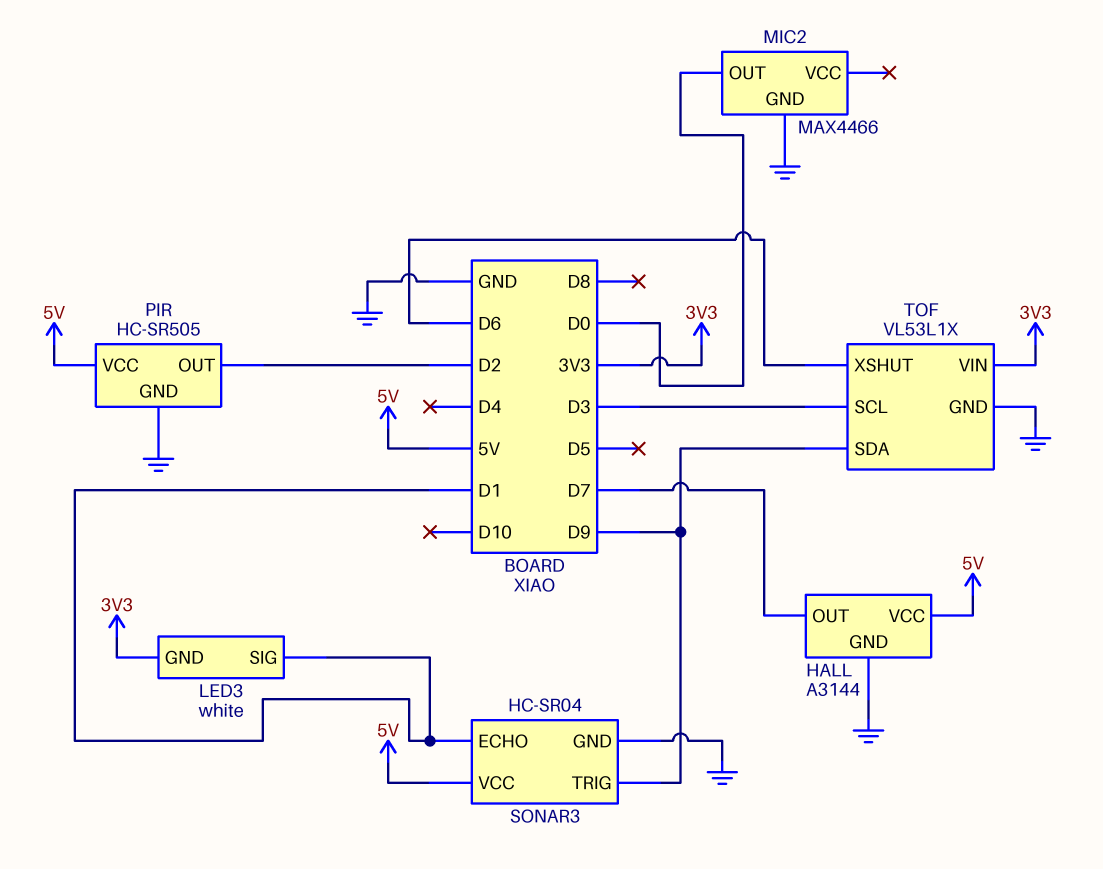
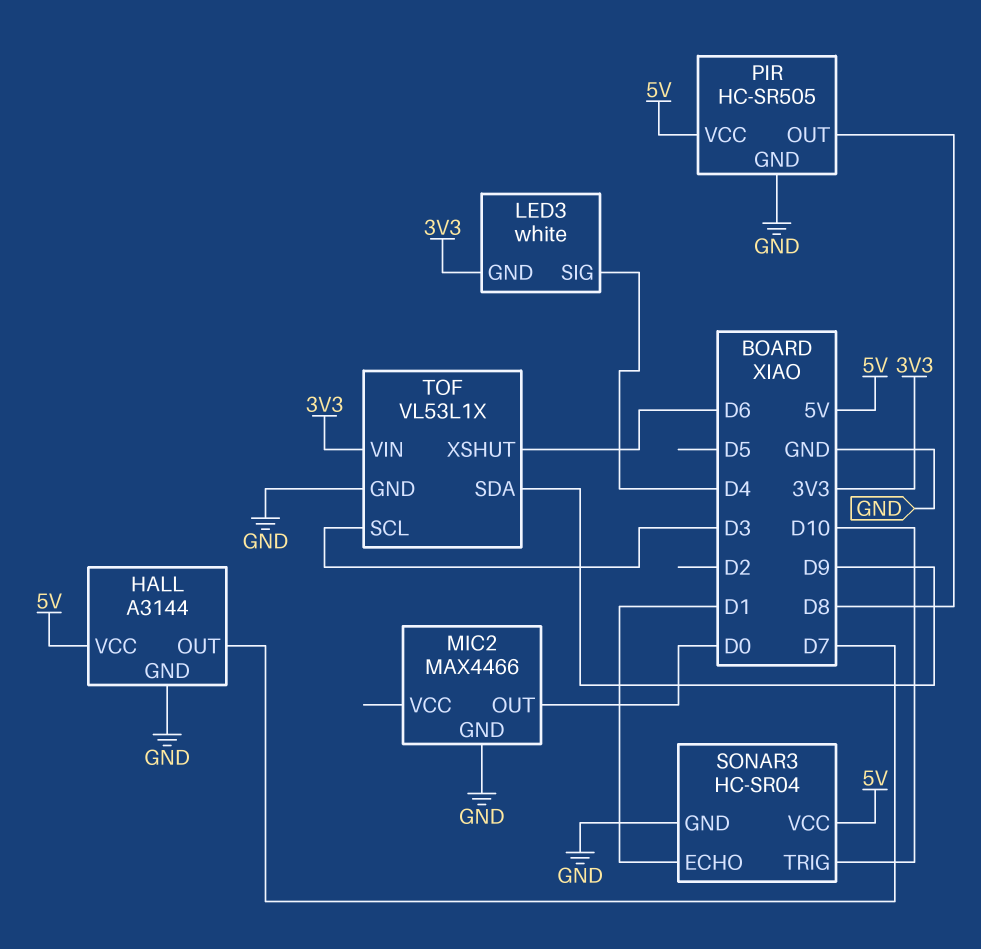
LED3 pin SIG: D1 -> D4
PIR pin OUT: D2 -> D8
SONAR3 pin TRIG: D9 -> D10

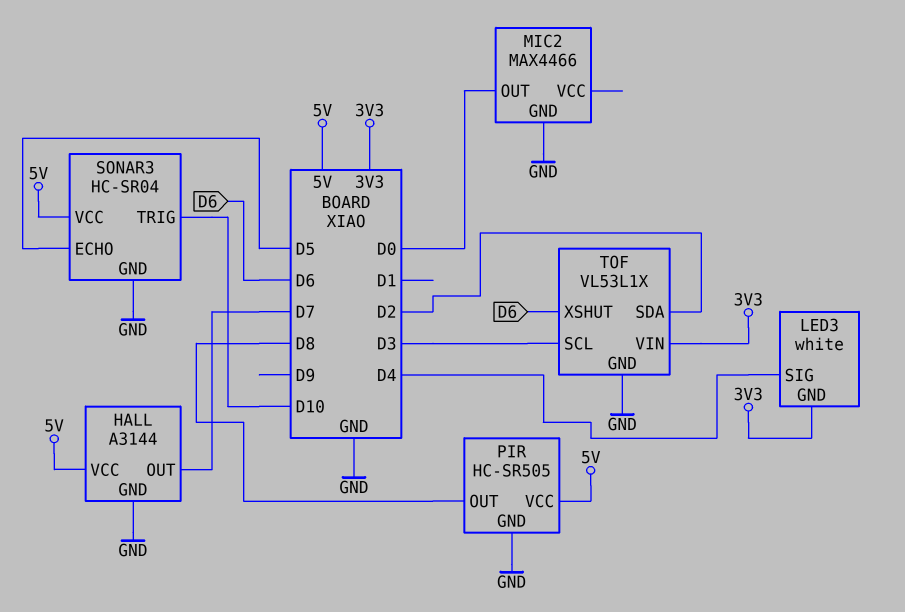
SONAR3 pin ECHO: D1 -> D5
TOF pin SDA: D9 -> D2

